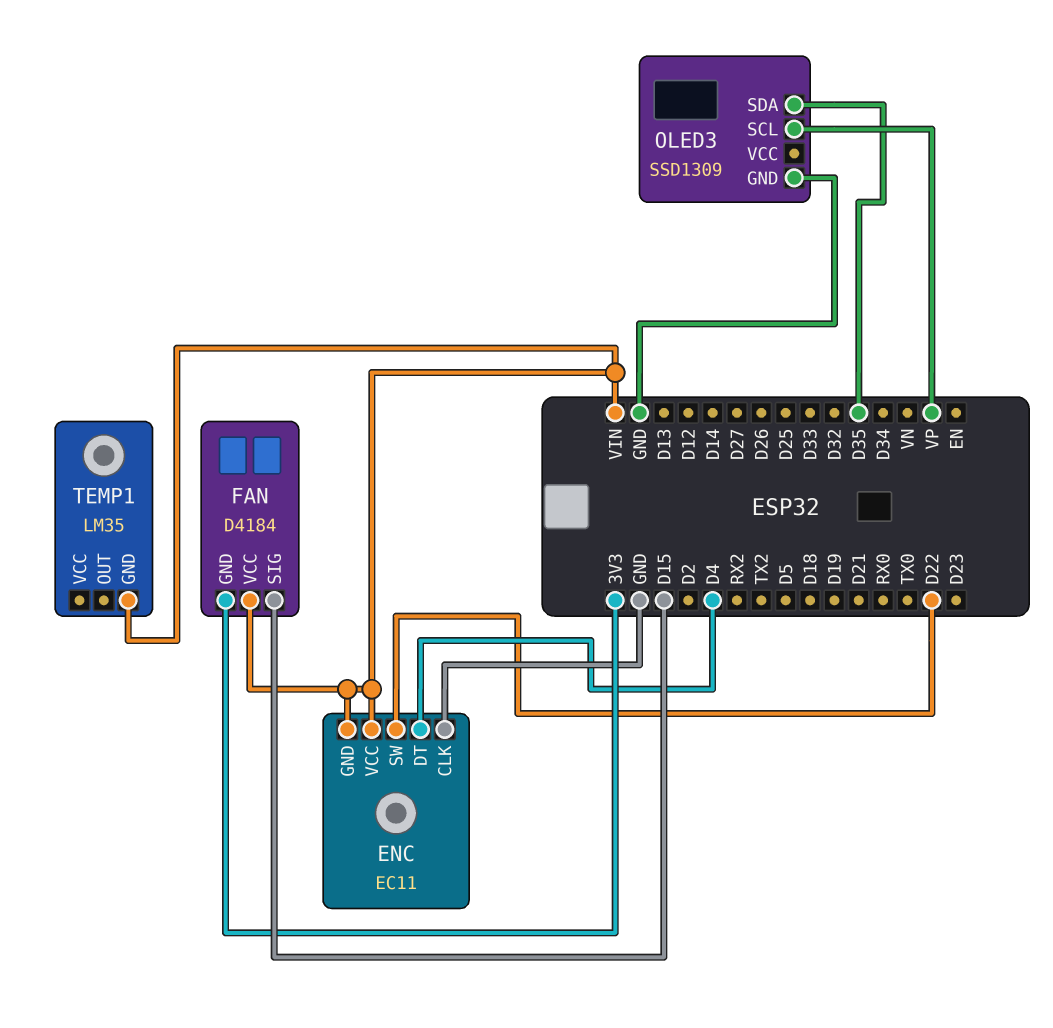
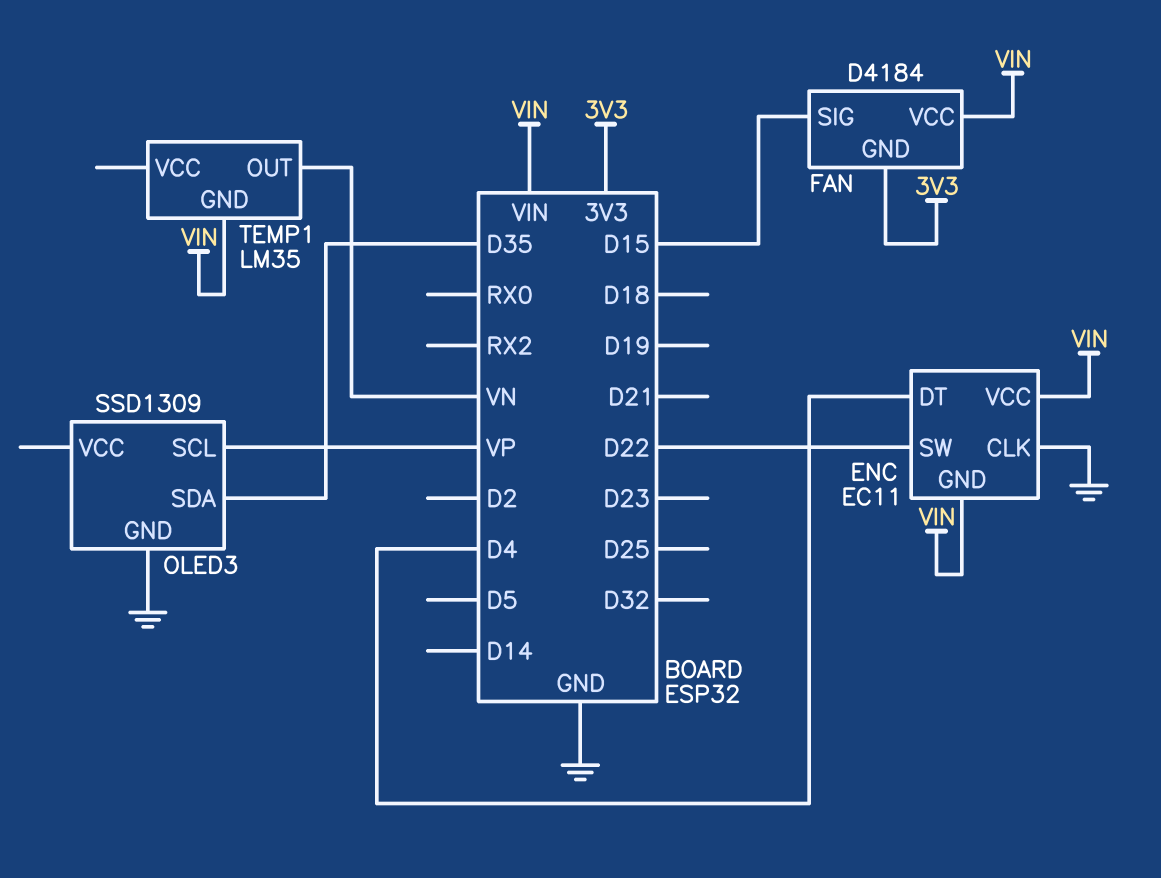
TEMP1 pin OUT: none -> VN

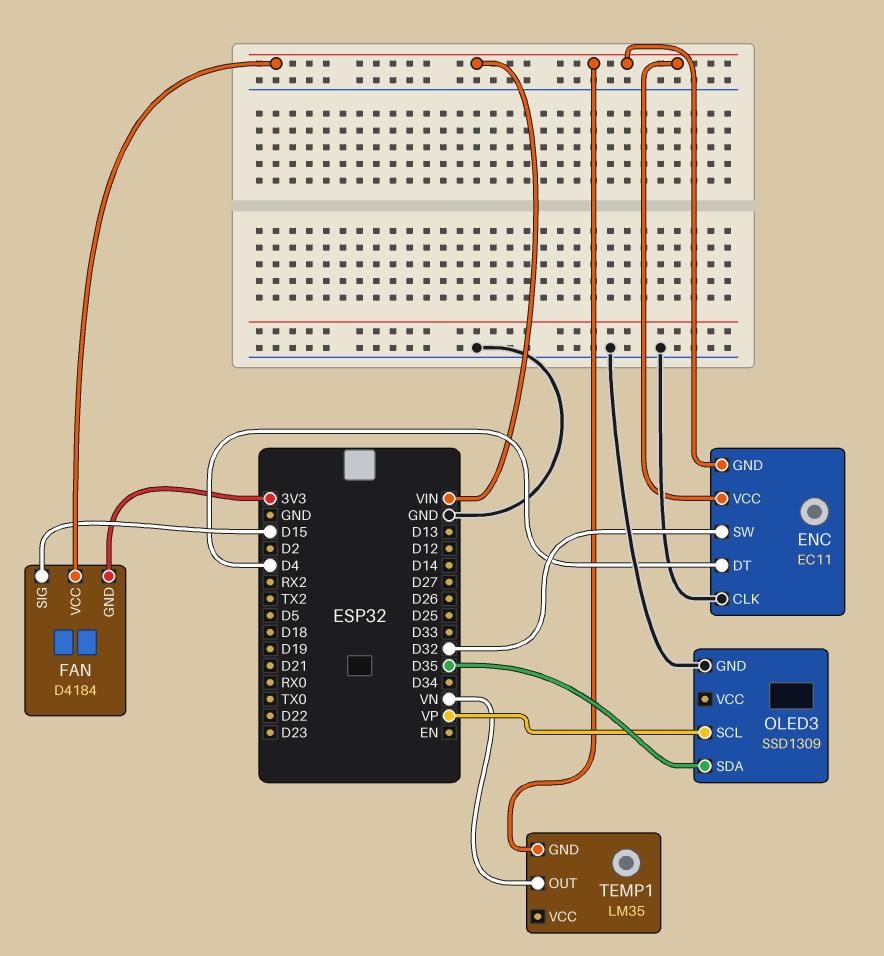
ENC pin SW: D22 -> D32

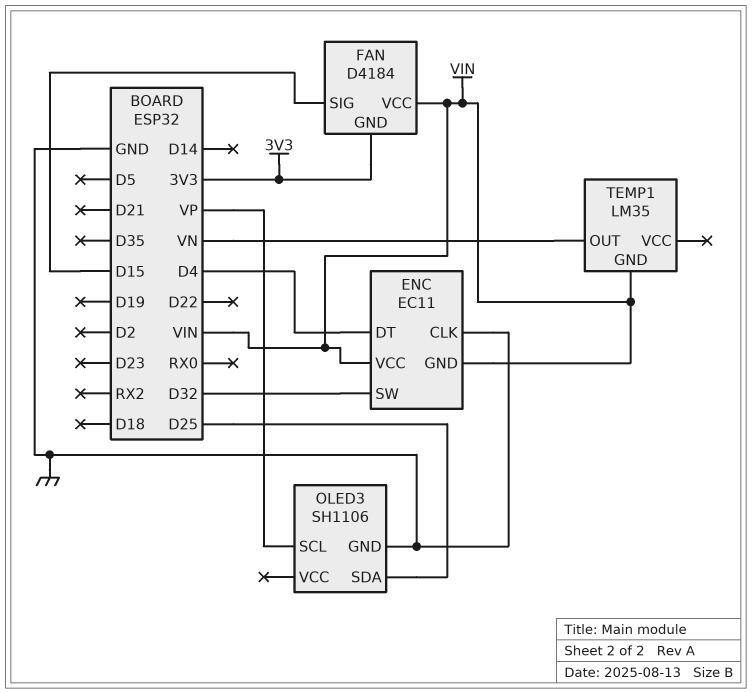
OLED3: SSD1309 -> SH1106
OLED3 pin SDA: D35 -> D25

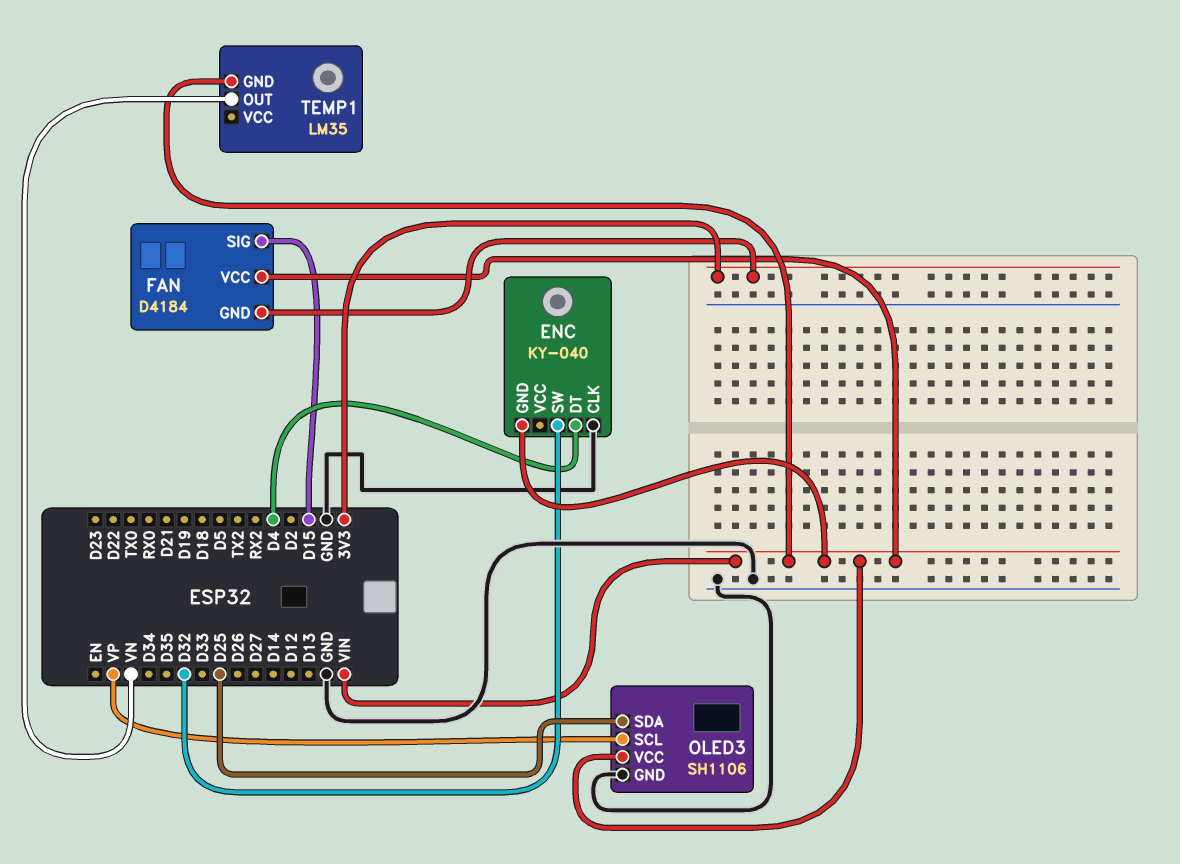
ENC: EC11 -> KY-040
ENC pin VCC: VIN -> none
OLED3 pin VCC: none -> VIN

